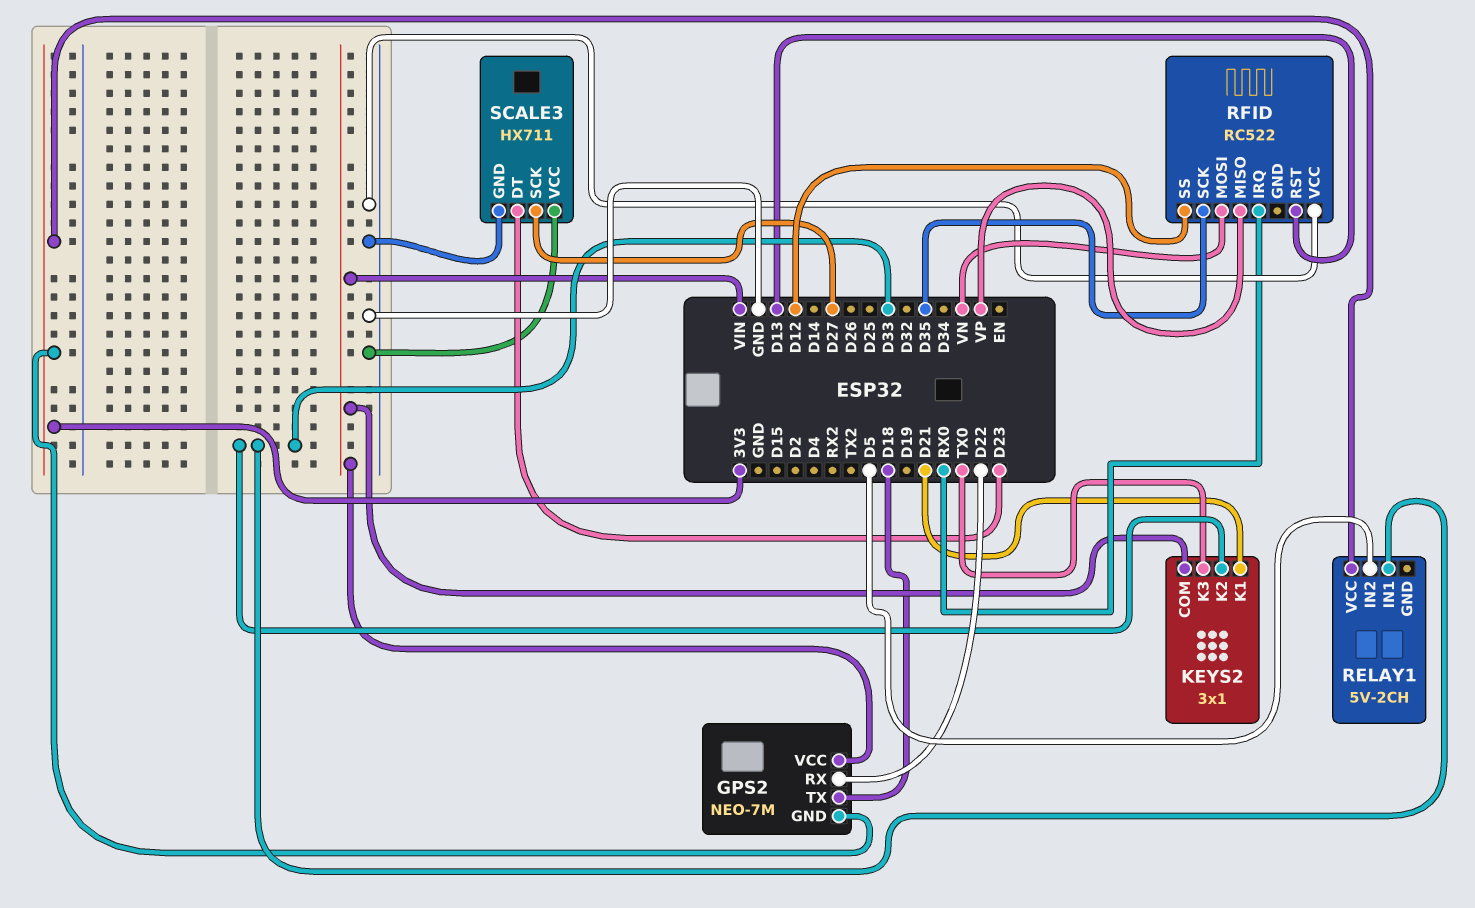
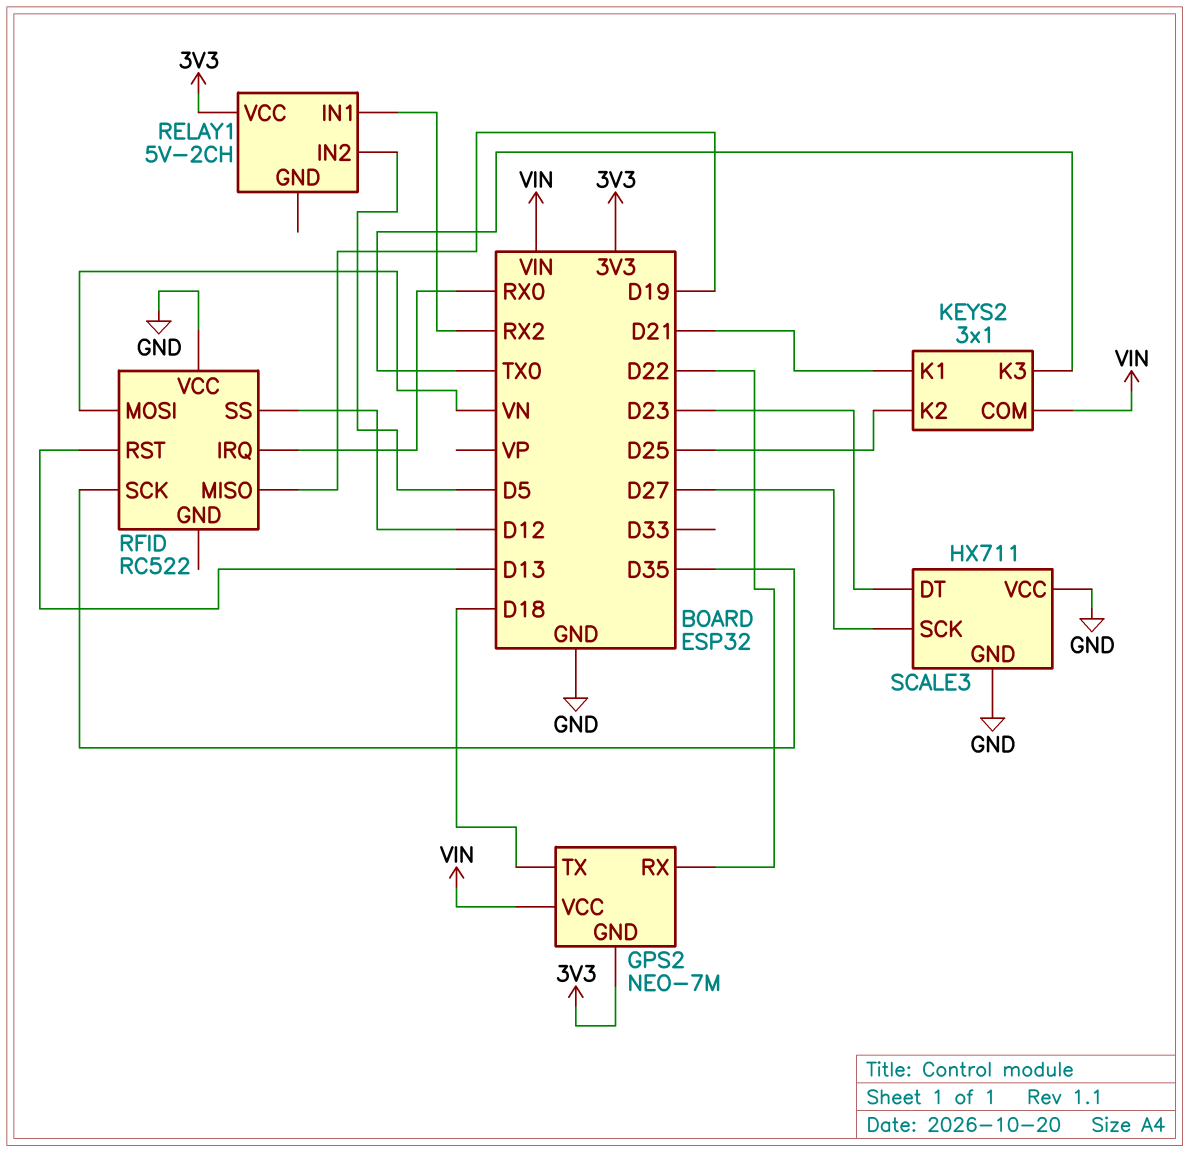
KEYS2 pin K2: D33 -> D25
RELAY1 pin IN1: D33 -> RX2
RFID pin MISO: VP -> D19

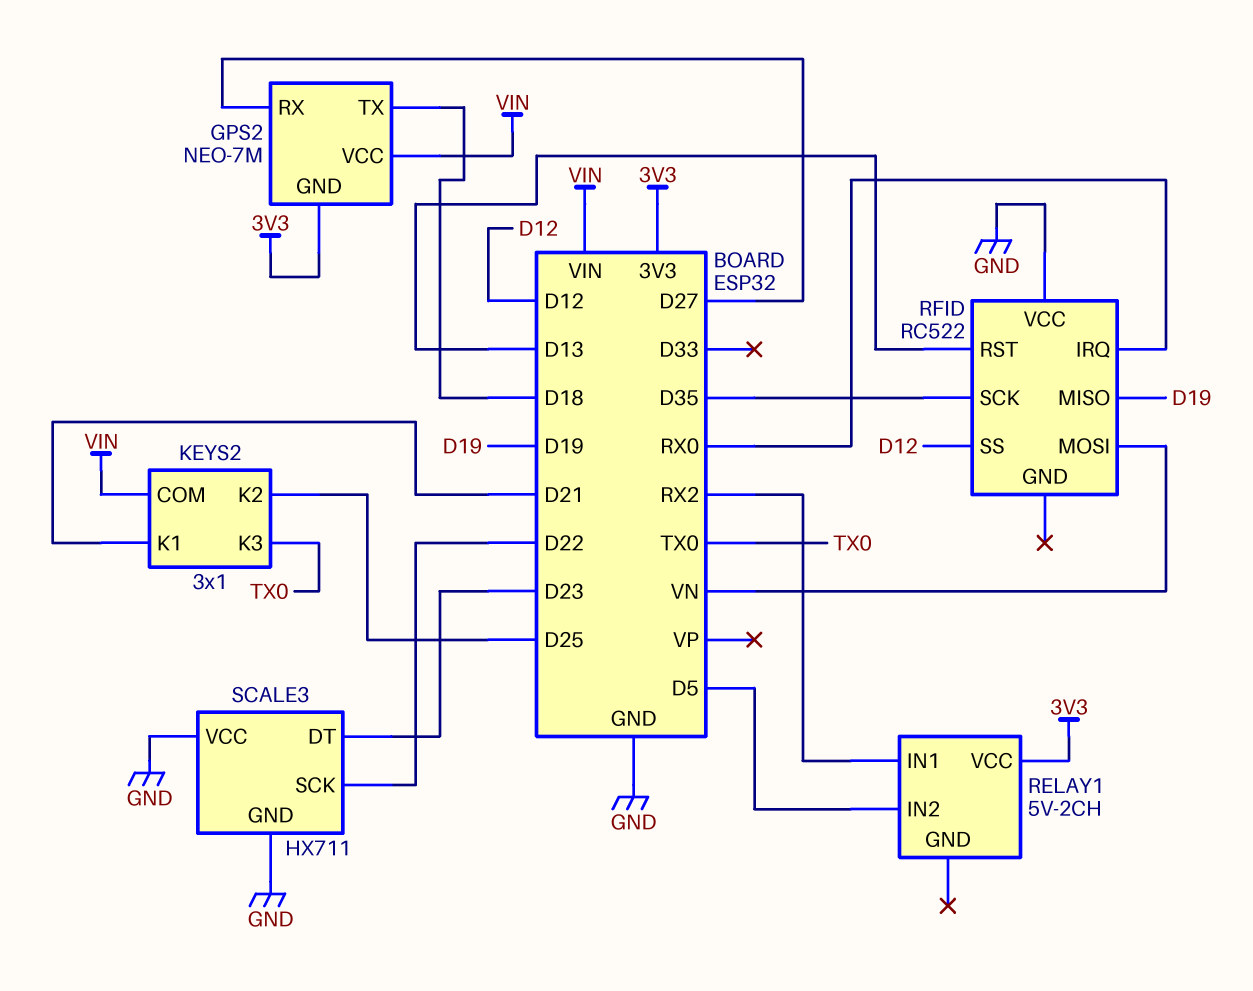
GPS2 pin RX: D22 -> D27
SCALE3 pin SCK: D27 -> D22

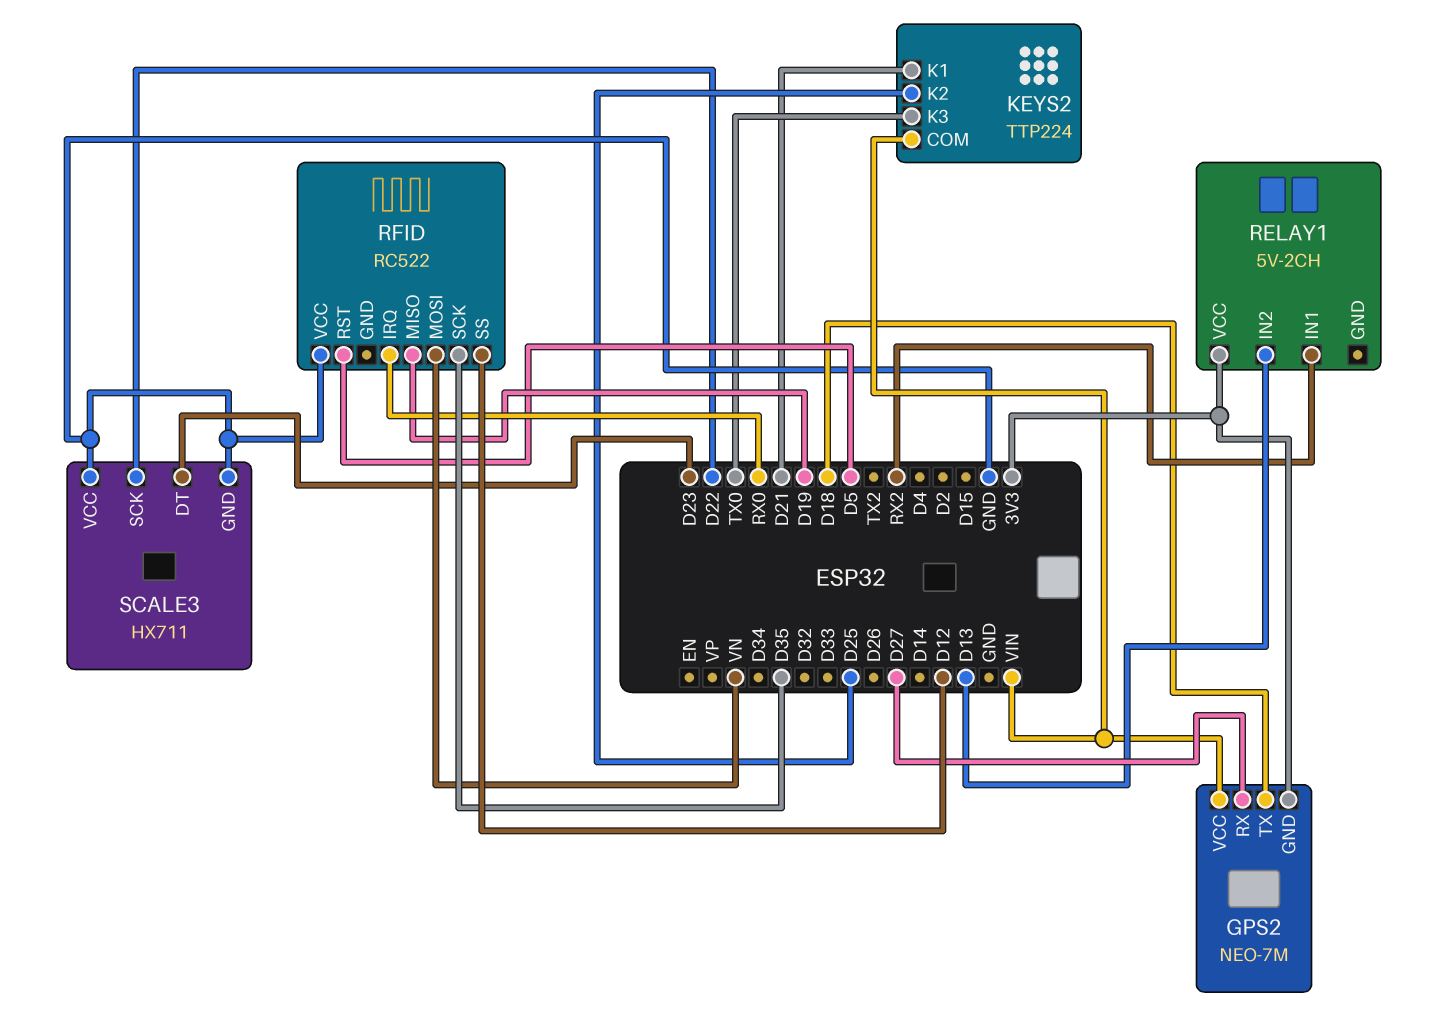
KEYS2: 3x1 -> TTP224
RELAY1 pin IN2: D5 -> D13
RFID pin RST: D13 -> D5

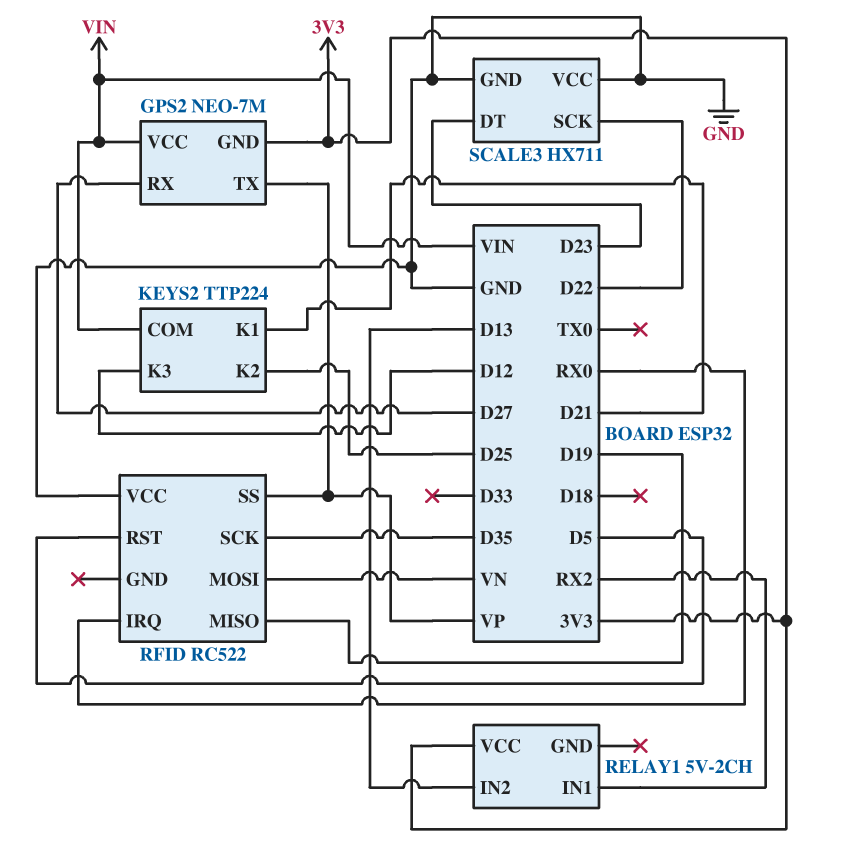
GPS2 pin TX: D18 -> VP
KEYS2 pin K3: TX0 -> D12
RFID pin SS: D12 -> VP

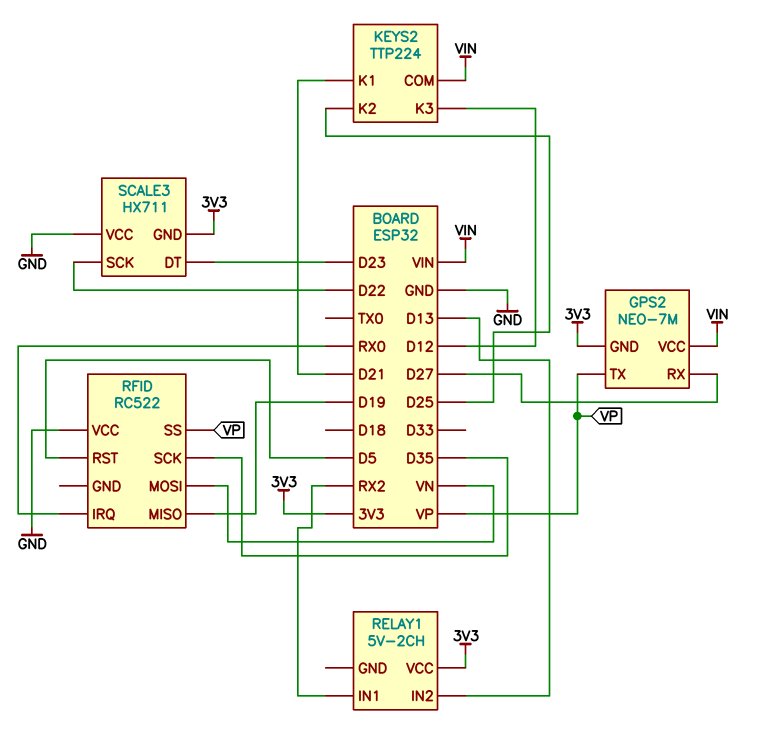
SCALE3 pin GND: GND -> 3V3

